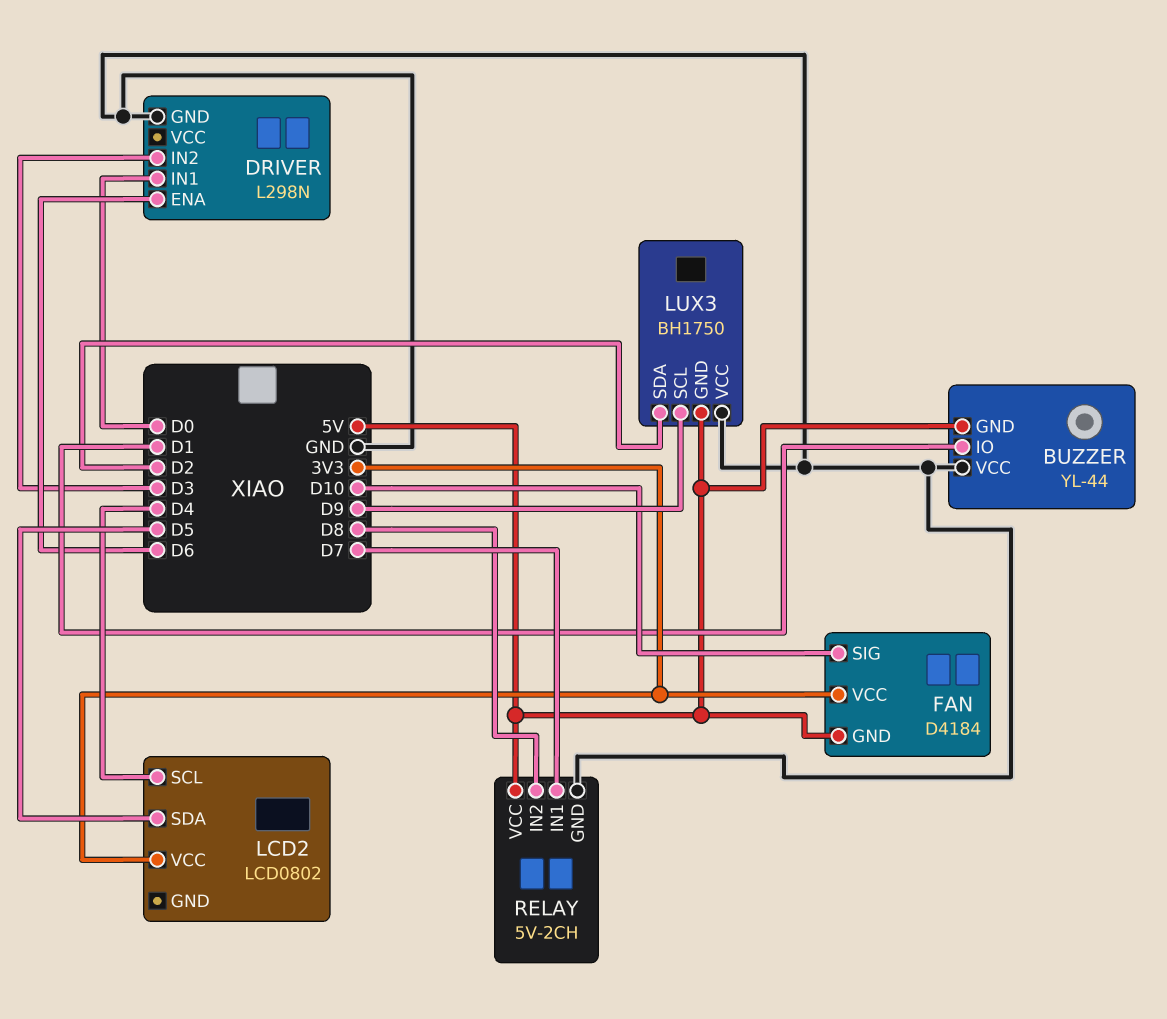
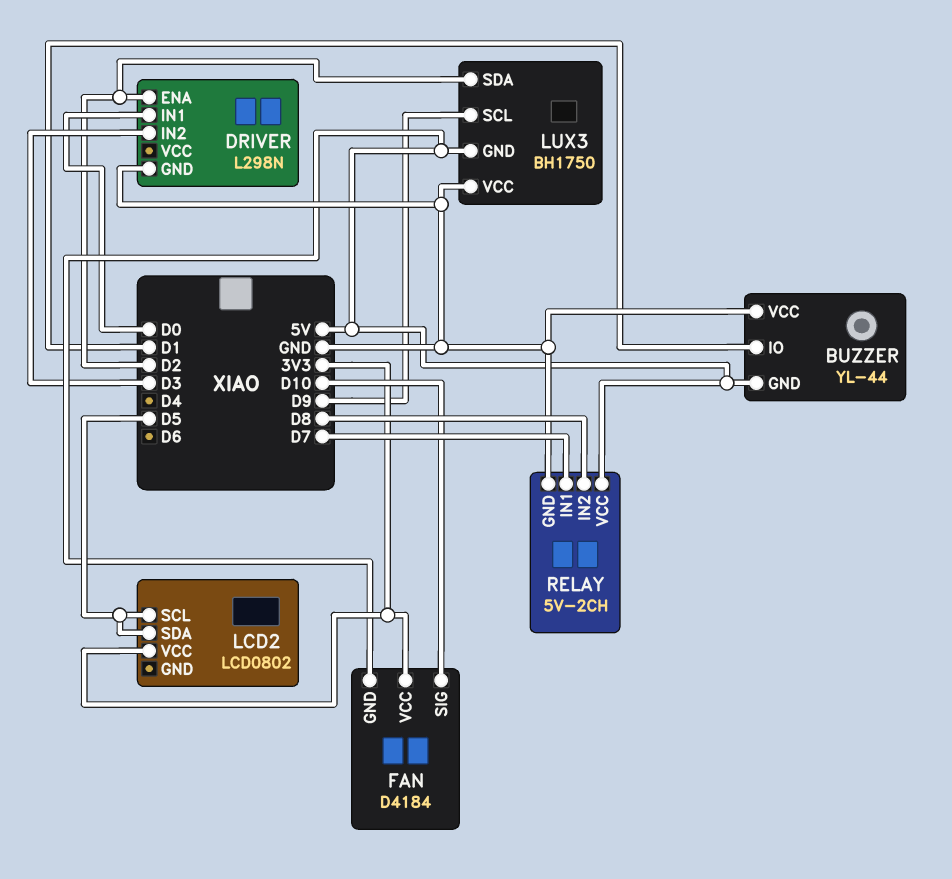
DRIVER pin ENA: D6 -> D2
LCD2 pin SCL: D4 -> D5

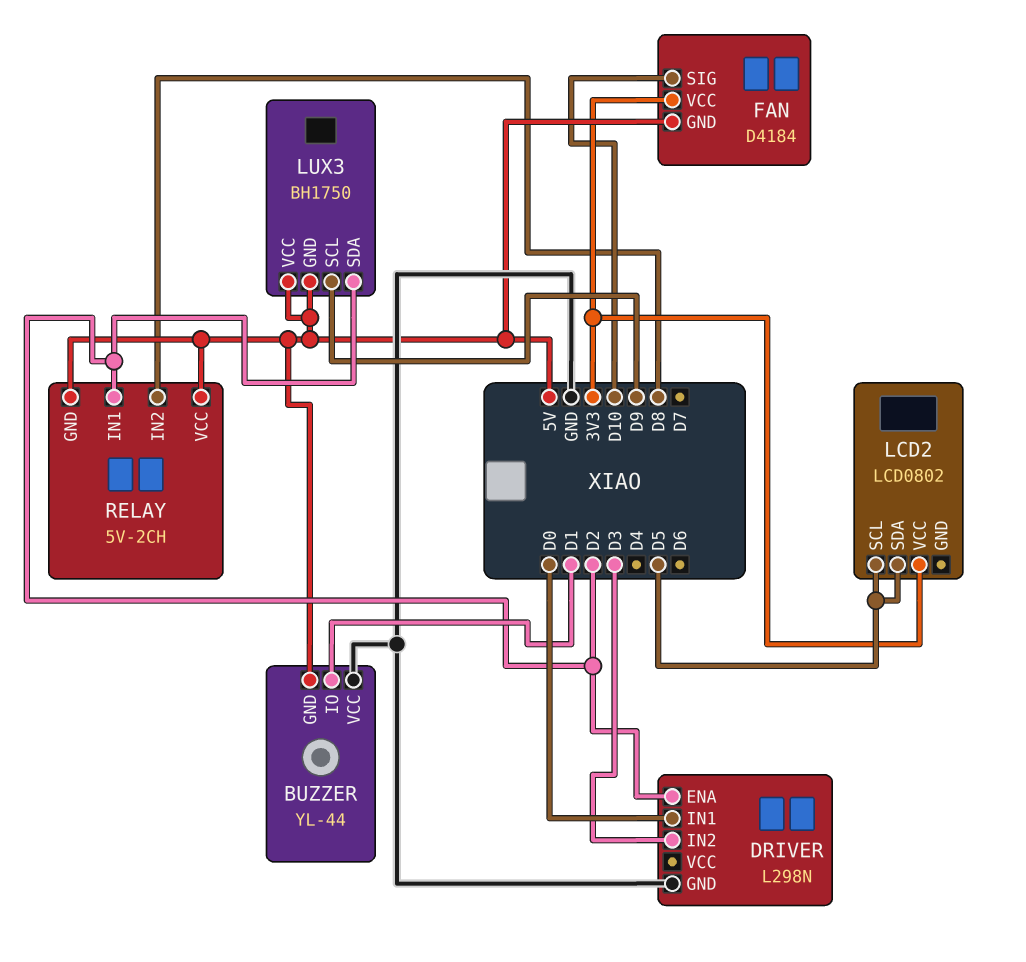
LUX3 pin VCC: GND -> 5V
RELAY pin GND: GND -> 5V
RELAY pin IN1: D7 -> D2

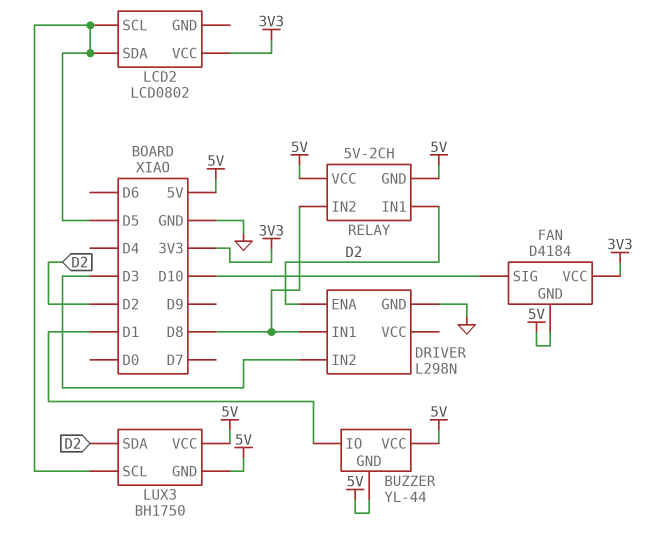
BUZZER pin VCC: GND -> 5V
DRIVER pin IN1: D0 -> D8
LUX3 pin SCL: D9 -> D5

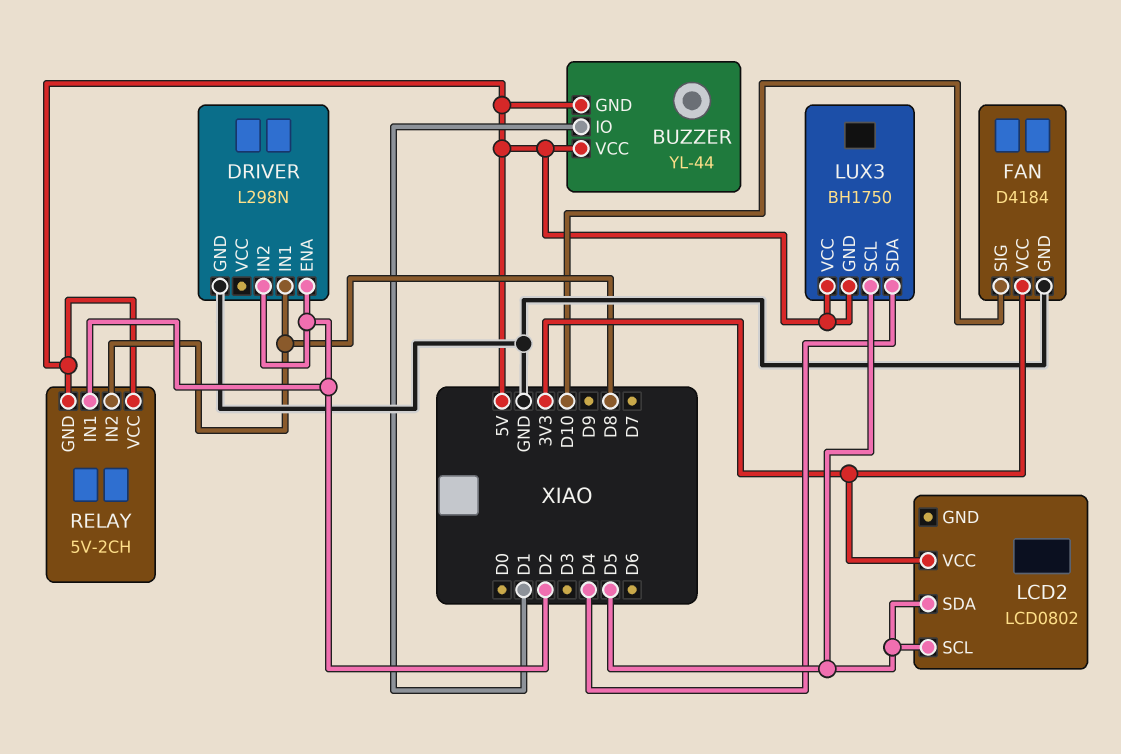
DRIVER pin IN2: D3 -> D2
FAN pin GND: 5V -> GND
LUX3 pin SDA: D2 -> D4

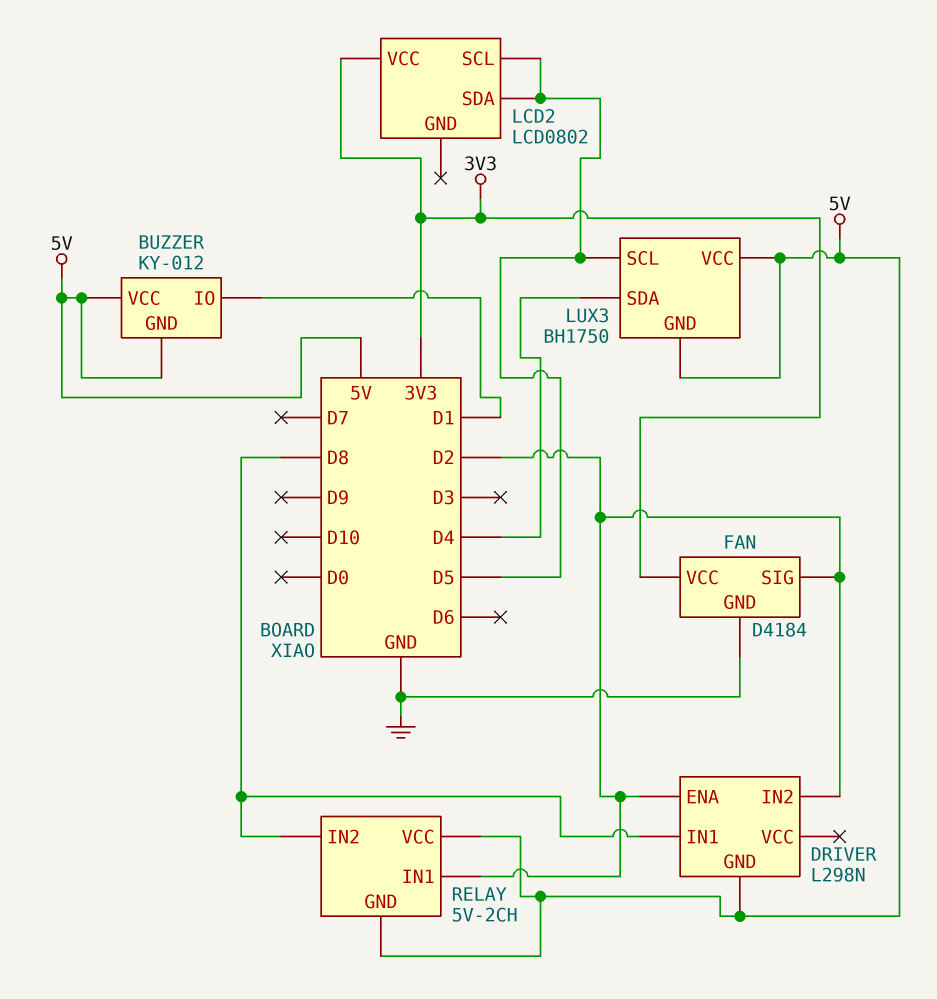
BUZZER: YL-44 -> KY-012
DRIVER pin GND: GND -> 5V
FAN pin SIG: D10 -> D2

